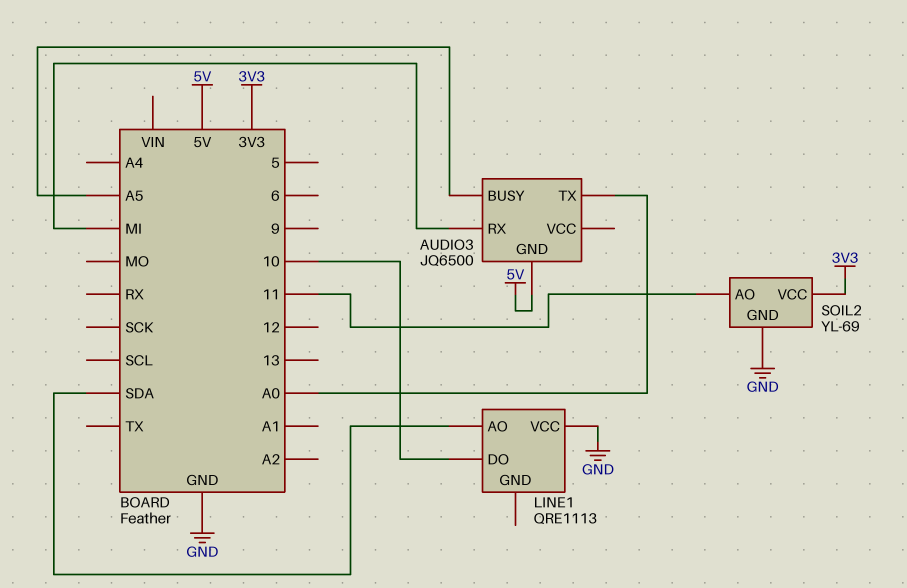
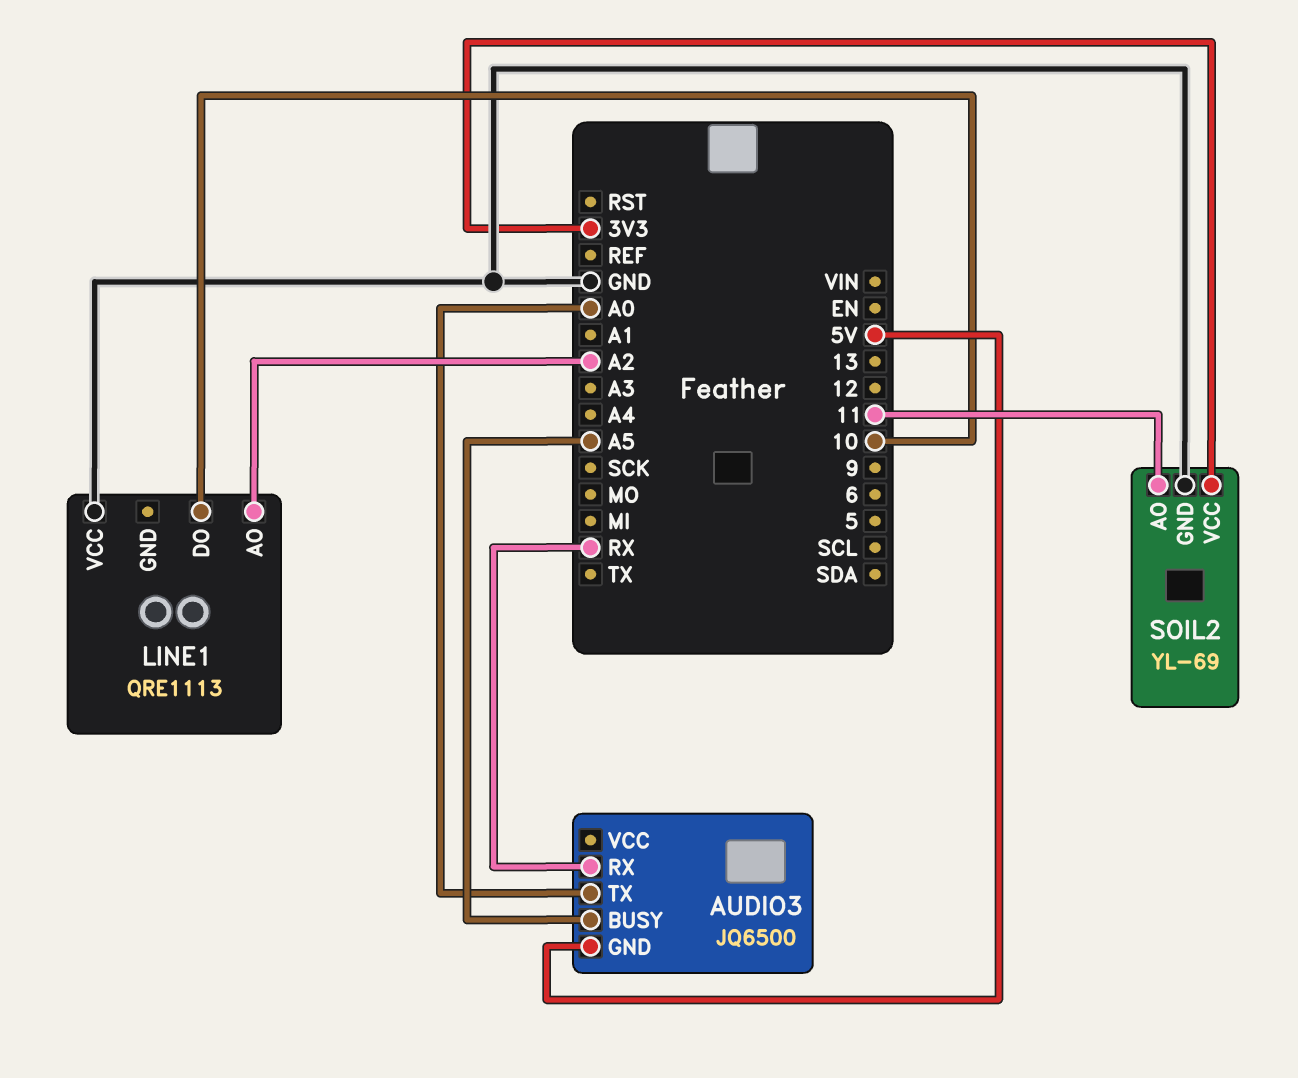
AUDIO3 pin RX: MI -> RX
LINE1 pin AO: SDA -> A2

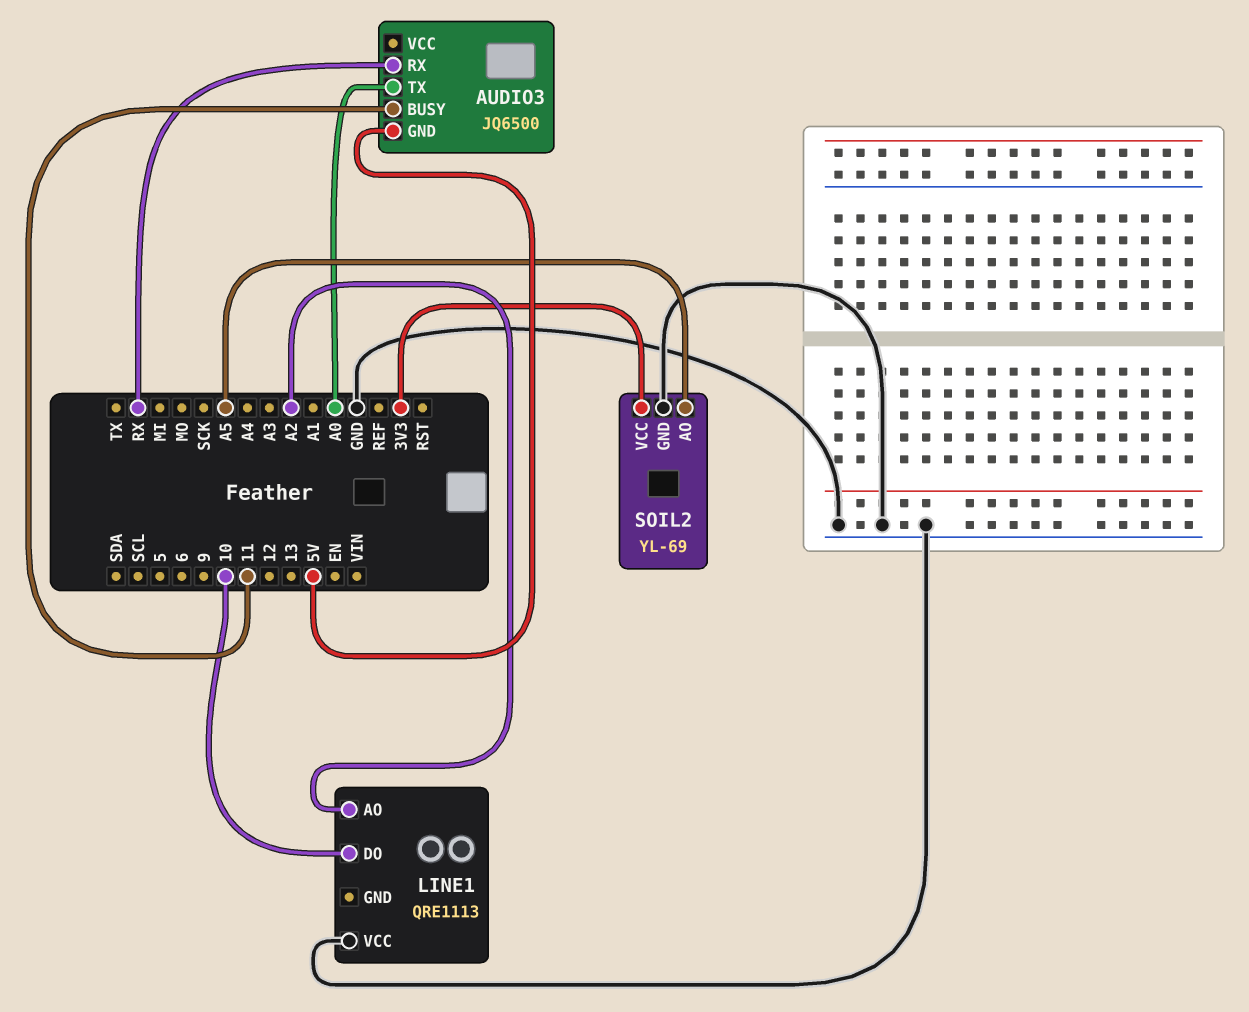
AUDIO3 pin BUSY: A5 -> 11
SOIL2 pin AO: 11 -> A5

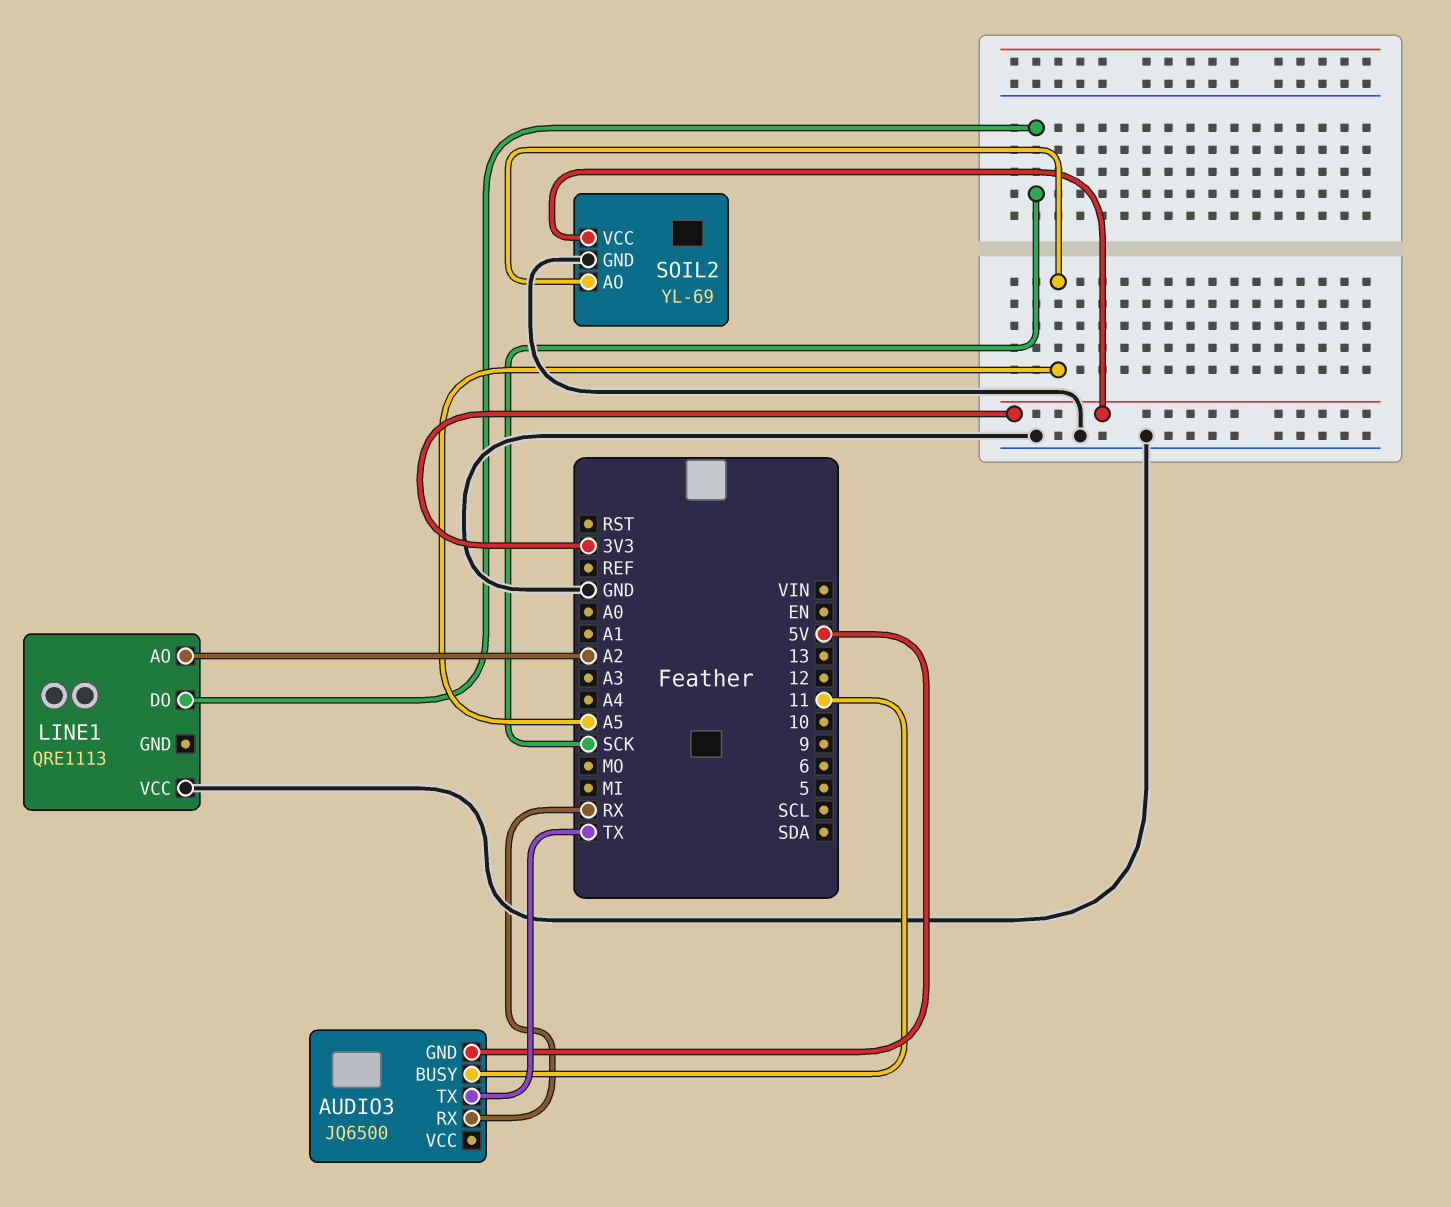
AUDIO3 pin TX: A0 -> TX
LINE1 pin DO: 10 -> SCK

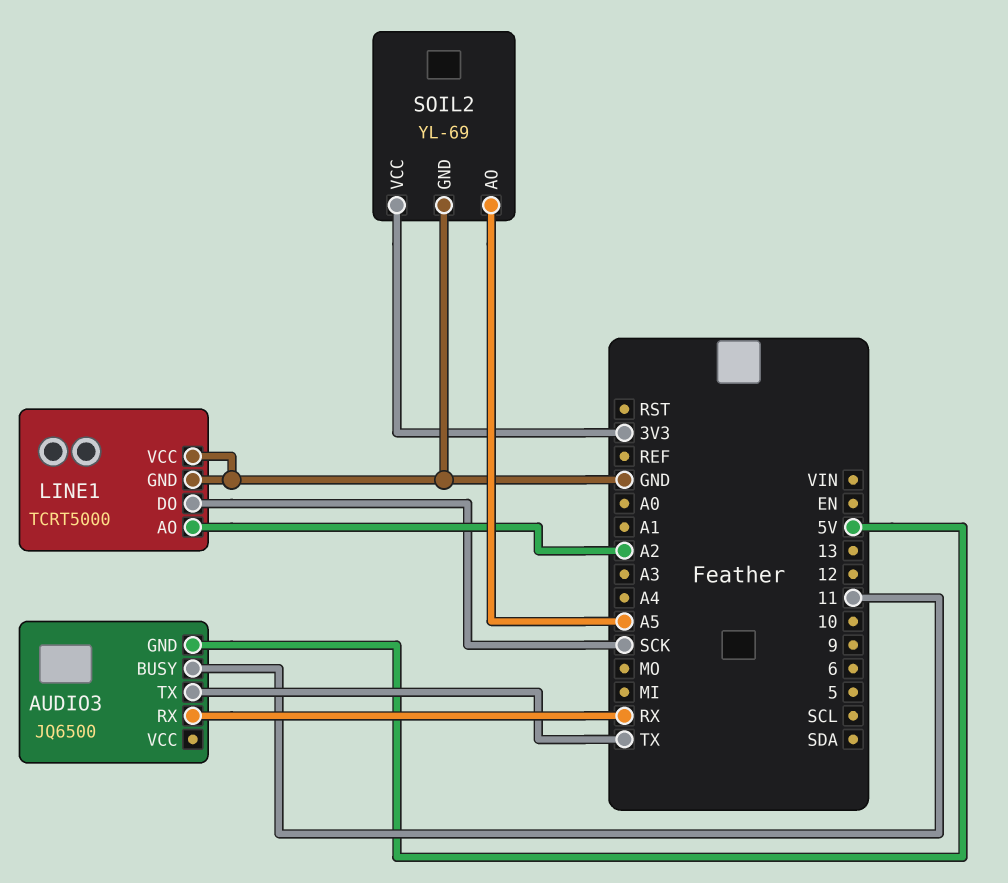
LINE1: QRE1113 -> TCRT5000
LINE1 pin GND: none -> GND

